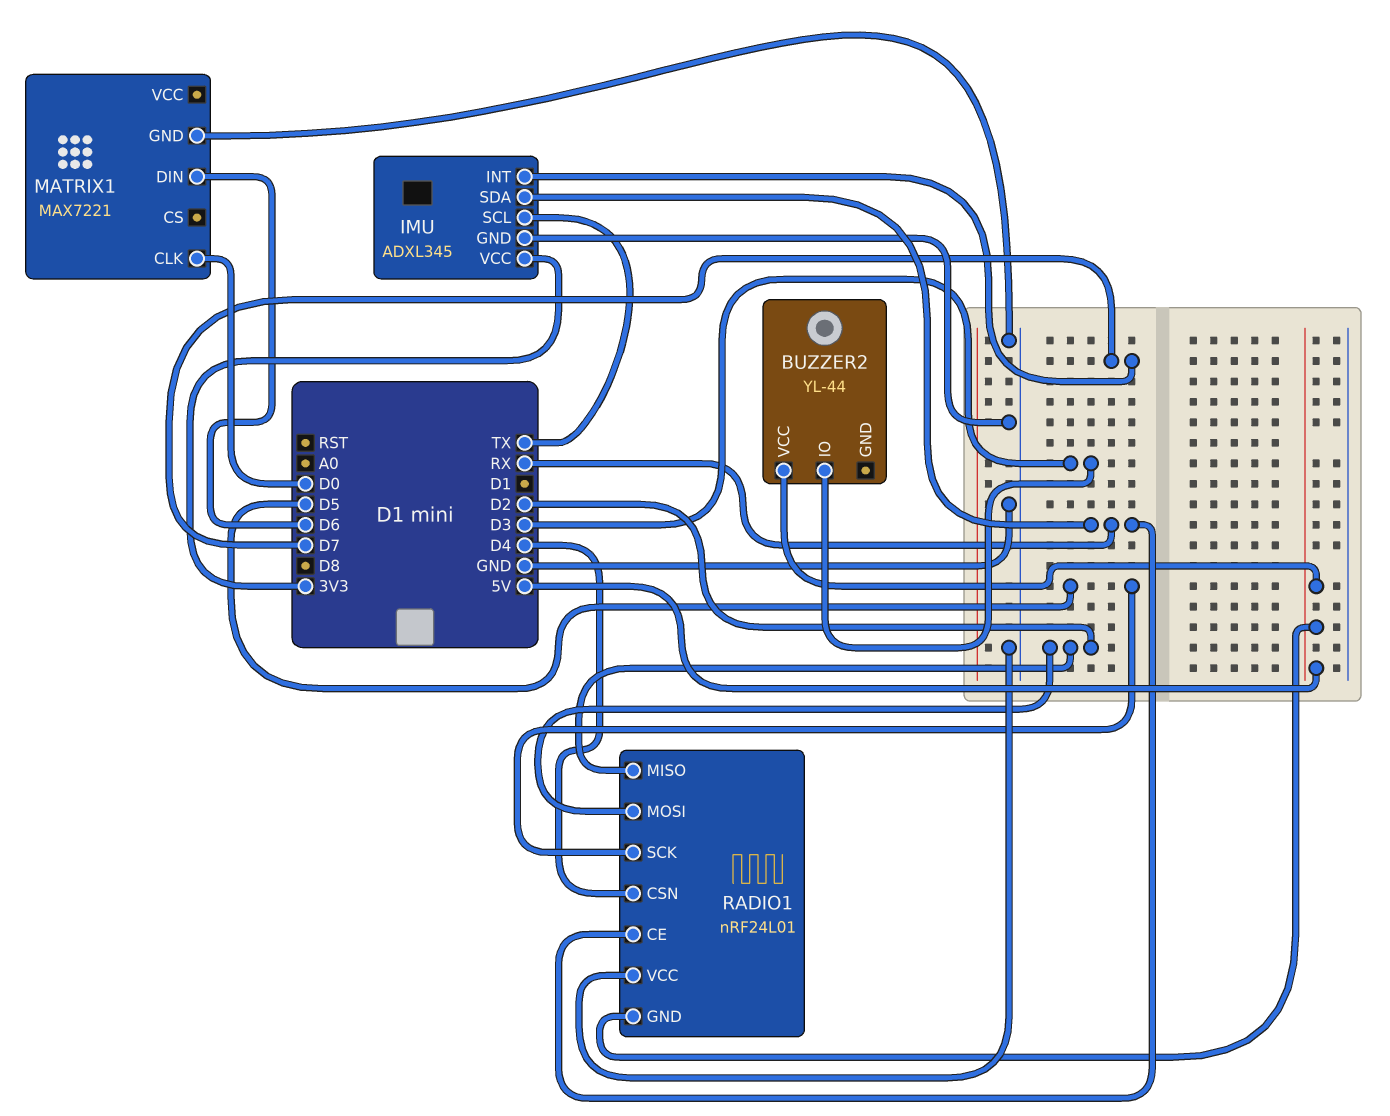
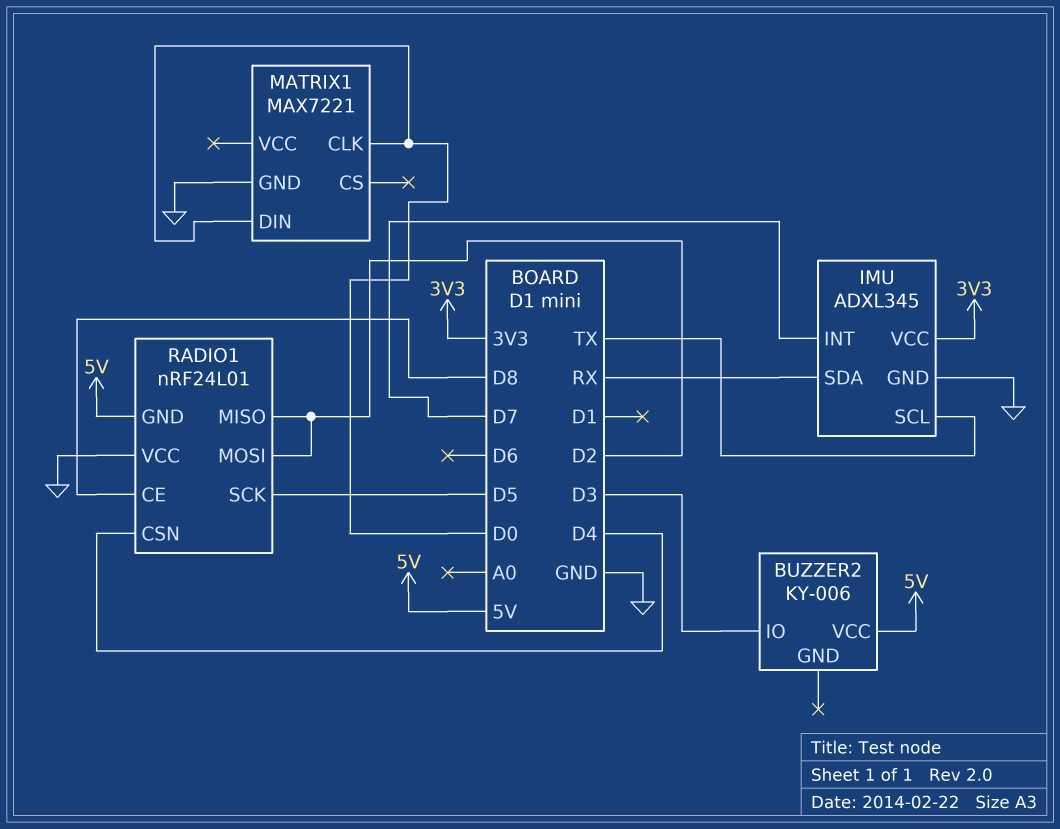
BUZZER2: YL-44 -> KY-006
MATRIX1 pin DIN: D6 -> D0
RADIO1 pin CE: RX -> D8

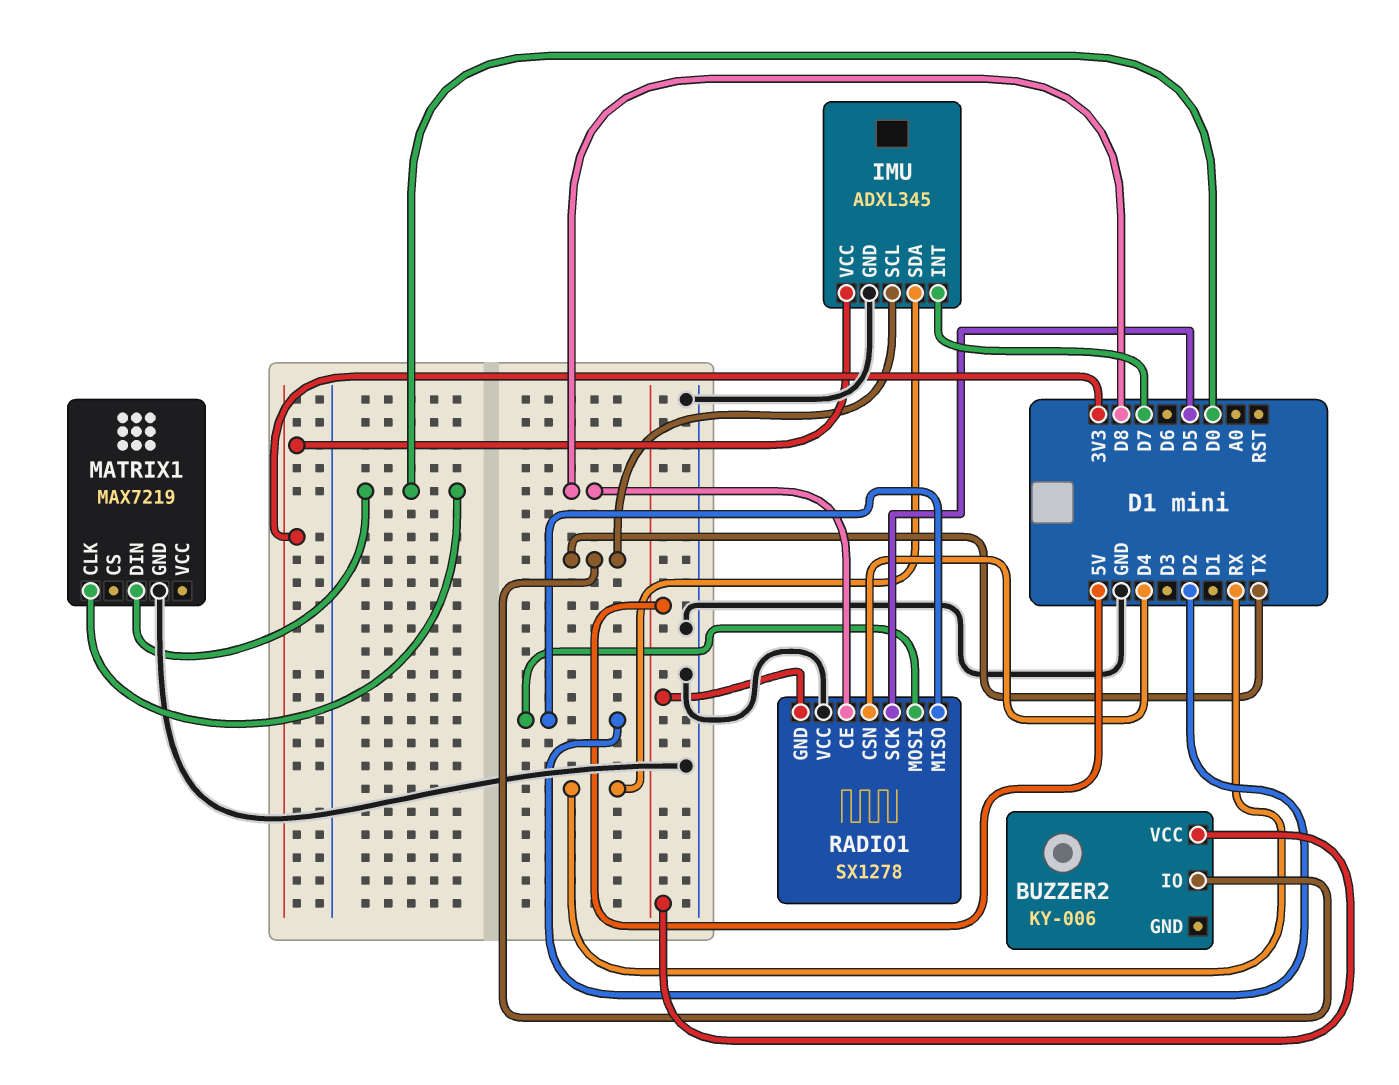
BUZZER2 pin IO: D3 -> TX
MATRIX1: MAX7221 -> MAX7219
RADIO1: nRF24L01 -> SX1278

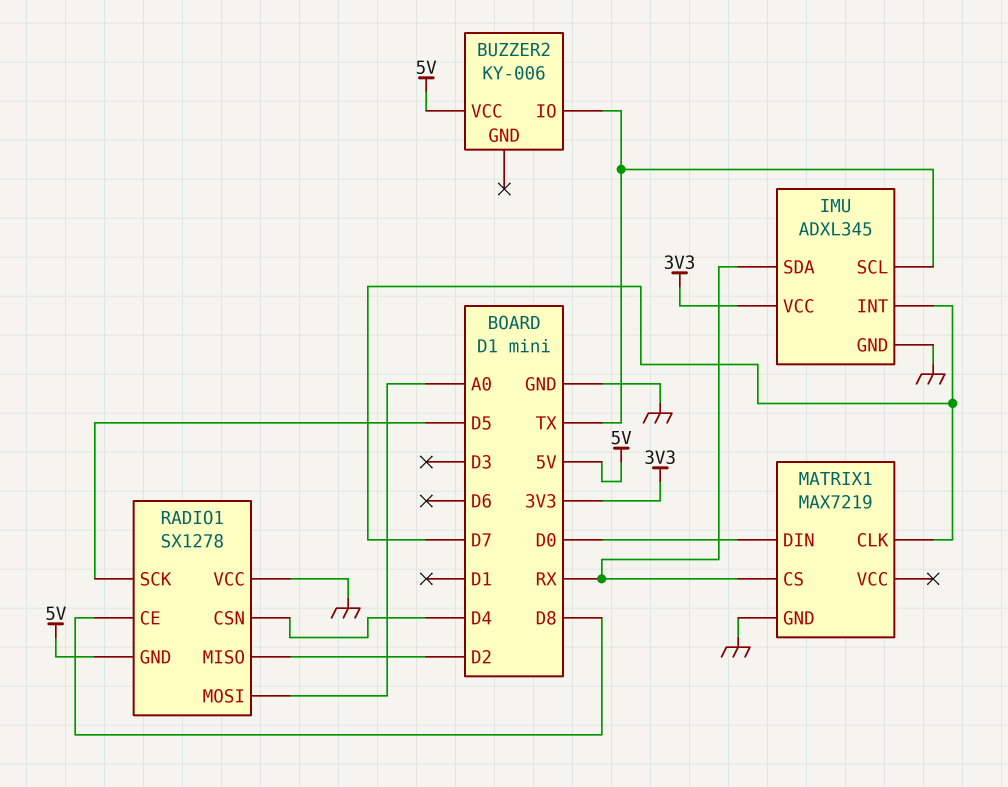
MATRIX1 pin CLK: D0 -> D7
MATRIX1 pin CS: none -> RX
RADIO1 pin MOSI: D2 -> A0

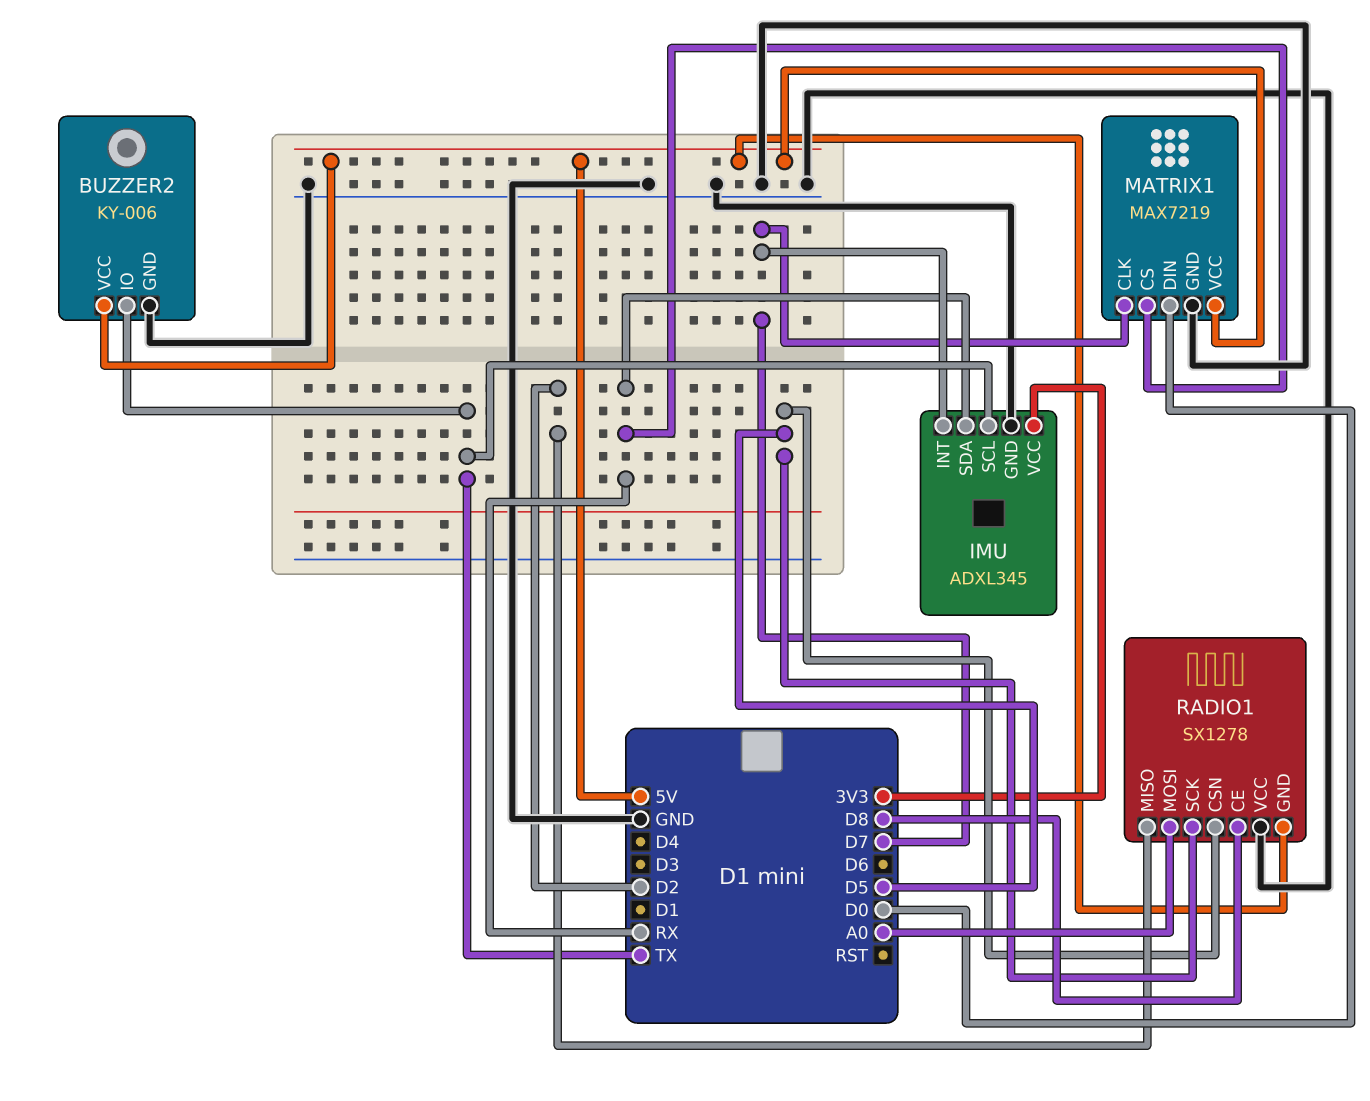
BUZZER2 pin GND: none -> GND
MATRIX1 pin VCC: none -> 5V
RADIO1 pin CSN: D4 -> D5

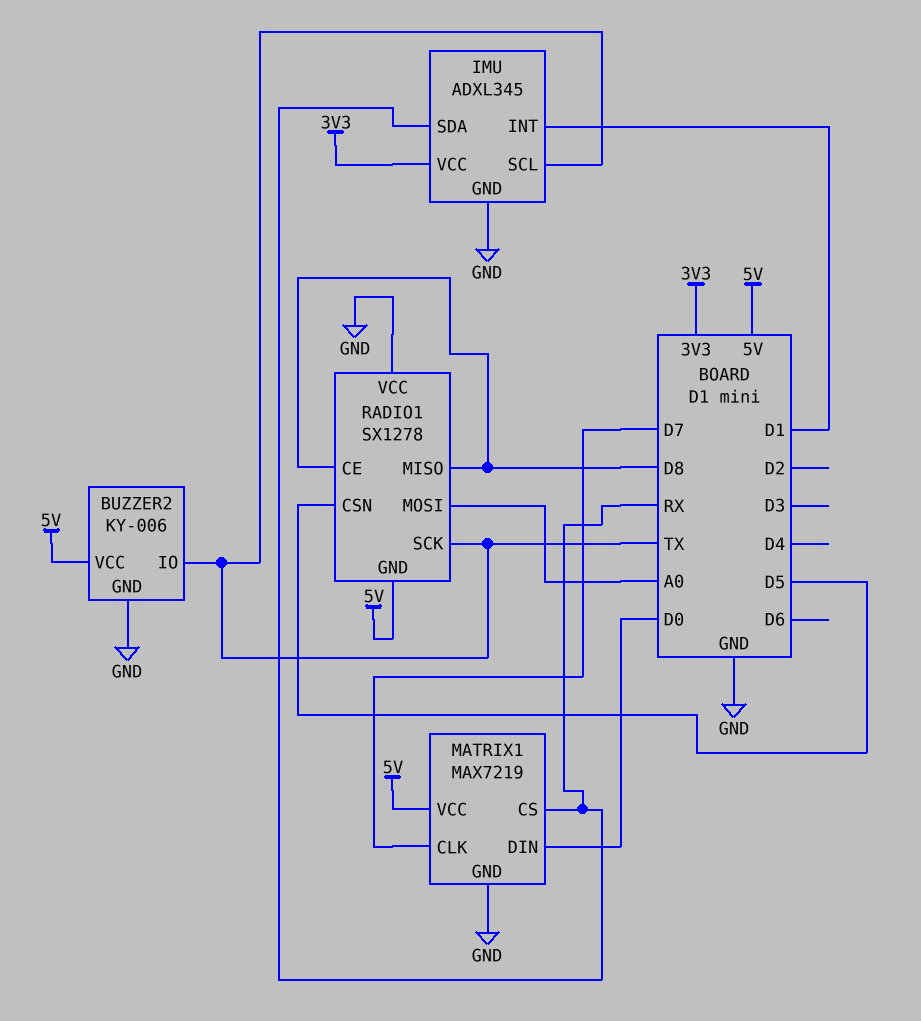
IMU pin INT: D7 -> D1
RADIO1 pin MISO: D2 -> D8
RADIO1 pin SCK: D5 -> TX

